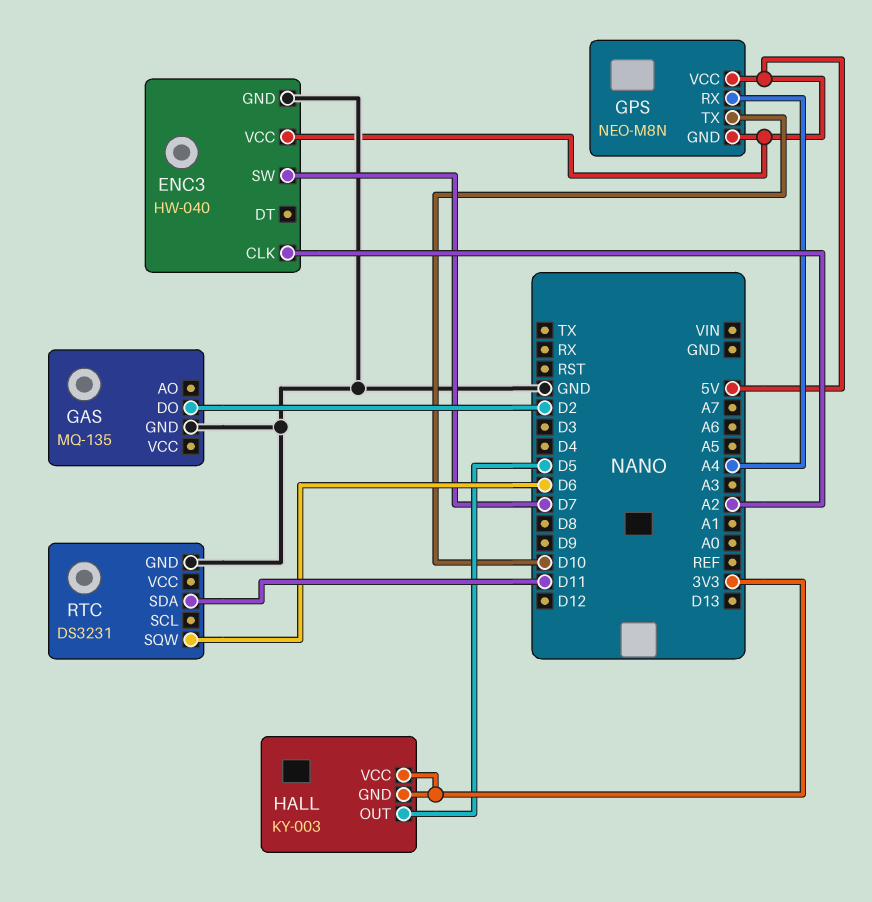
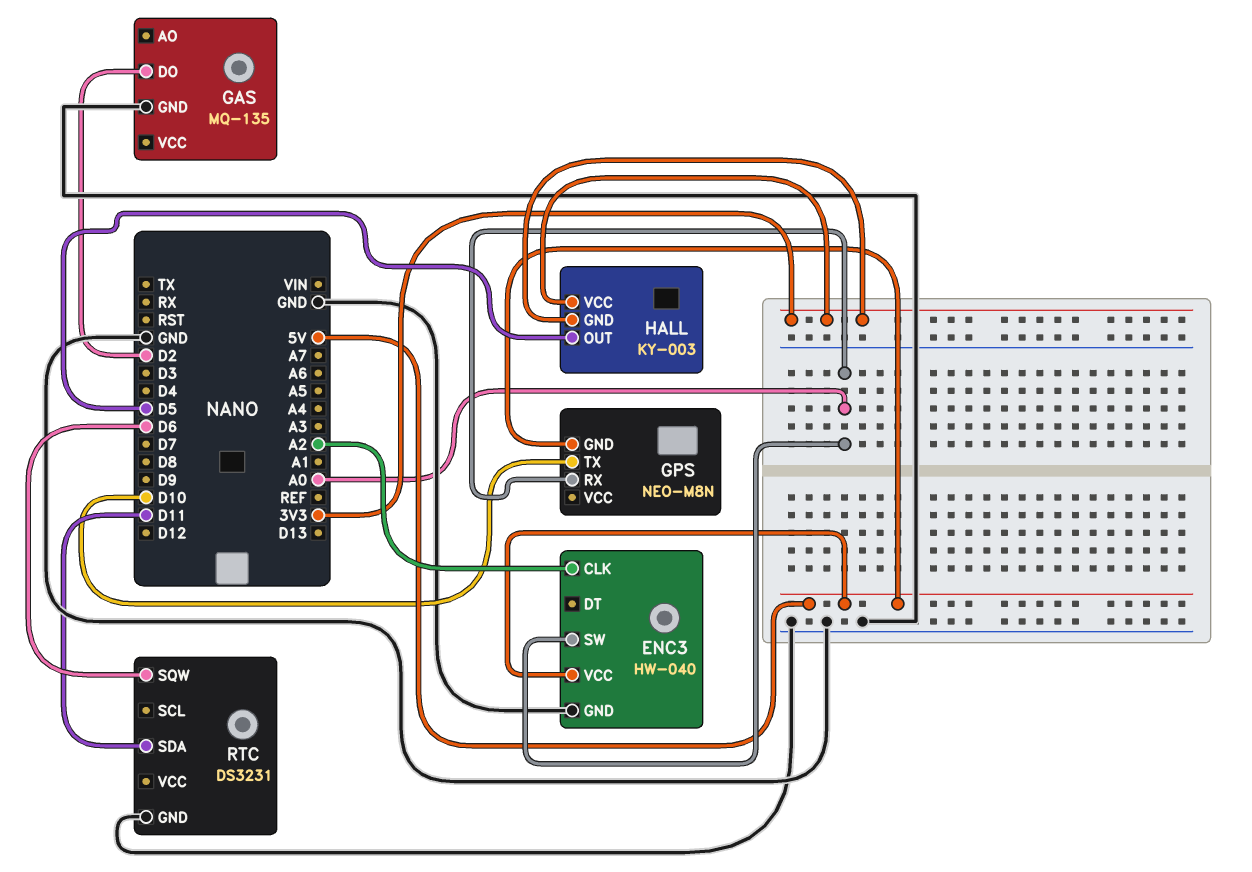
ENC3 pin SW: D7 -> A0
GPS pin RX: A4 -> A0
GPS pin VCC: 5V -> none

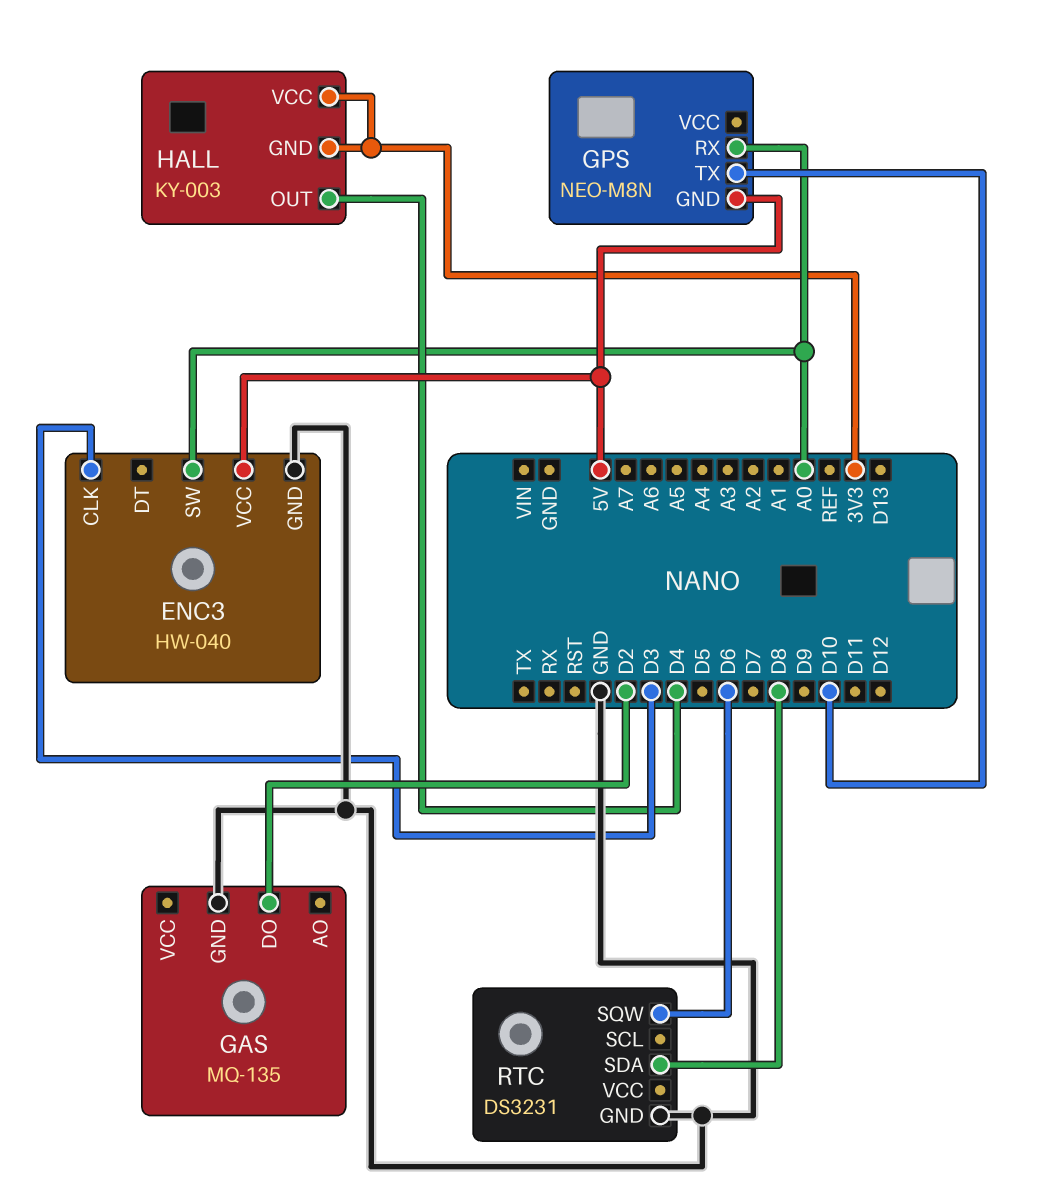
ENC3 pin CLK: A2 -> D3
HALL pin OUT: D5 -> D4
RTC pin SDA: D11 -> D8

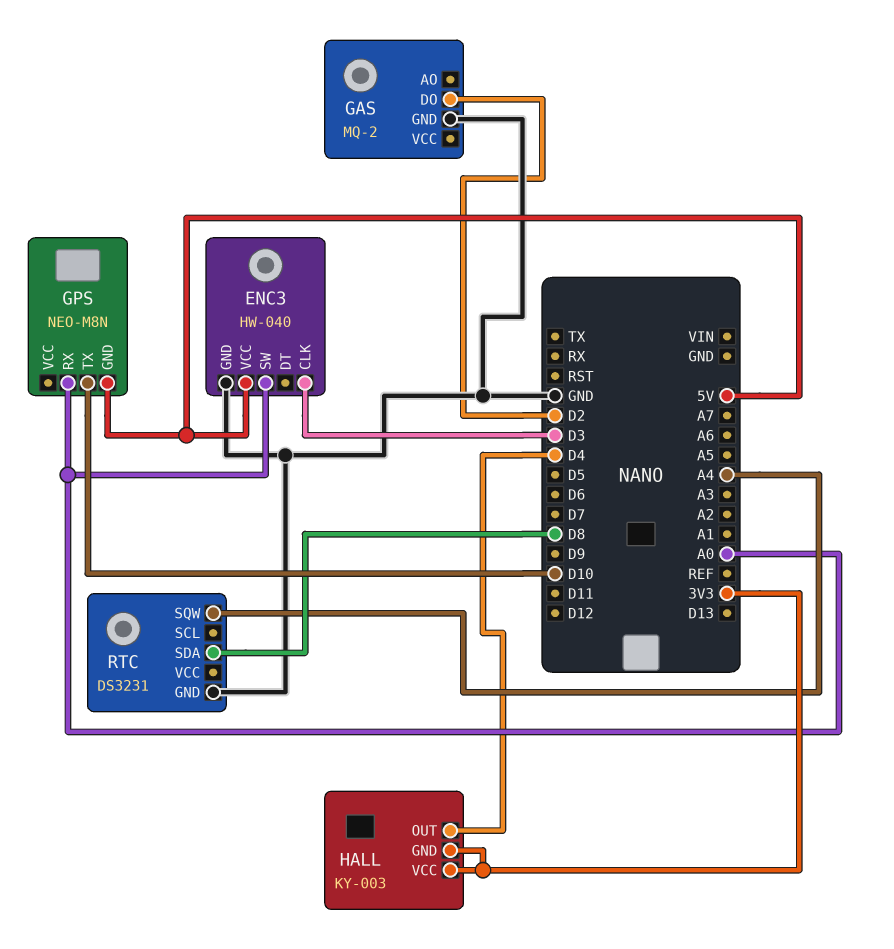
GAS: MQ-135 -> MQ-2
RTC pin SQW: D6 -> A4

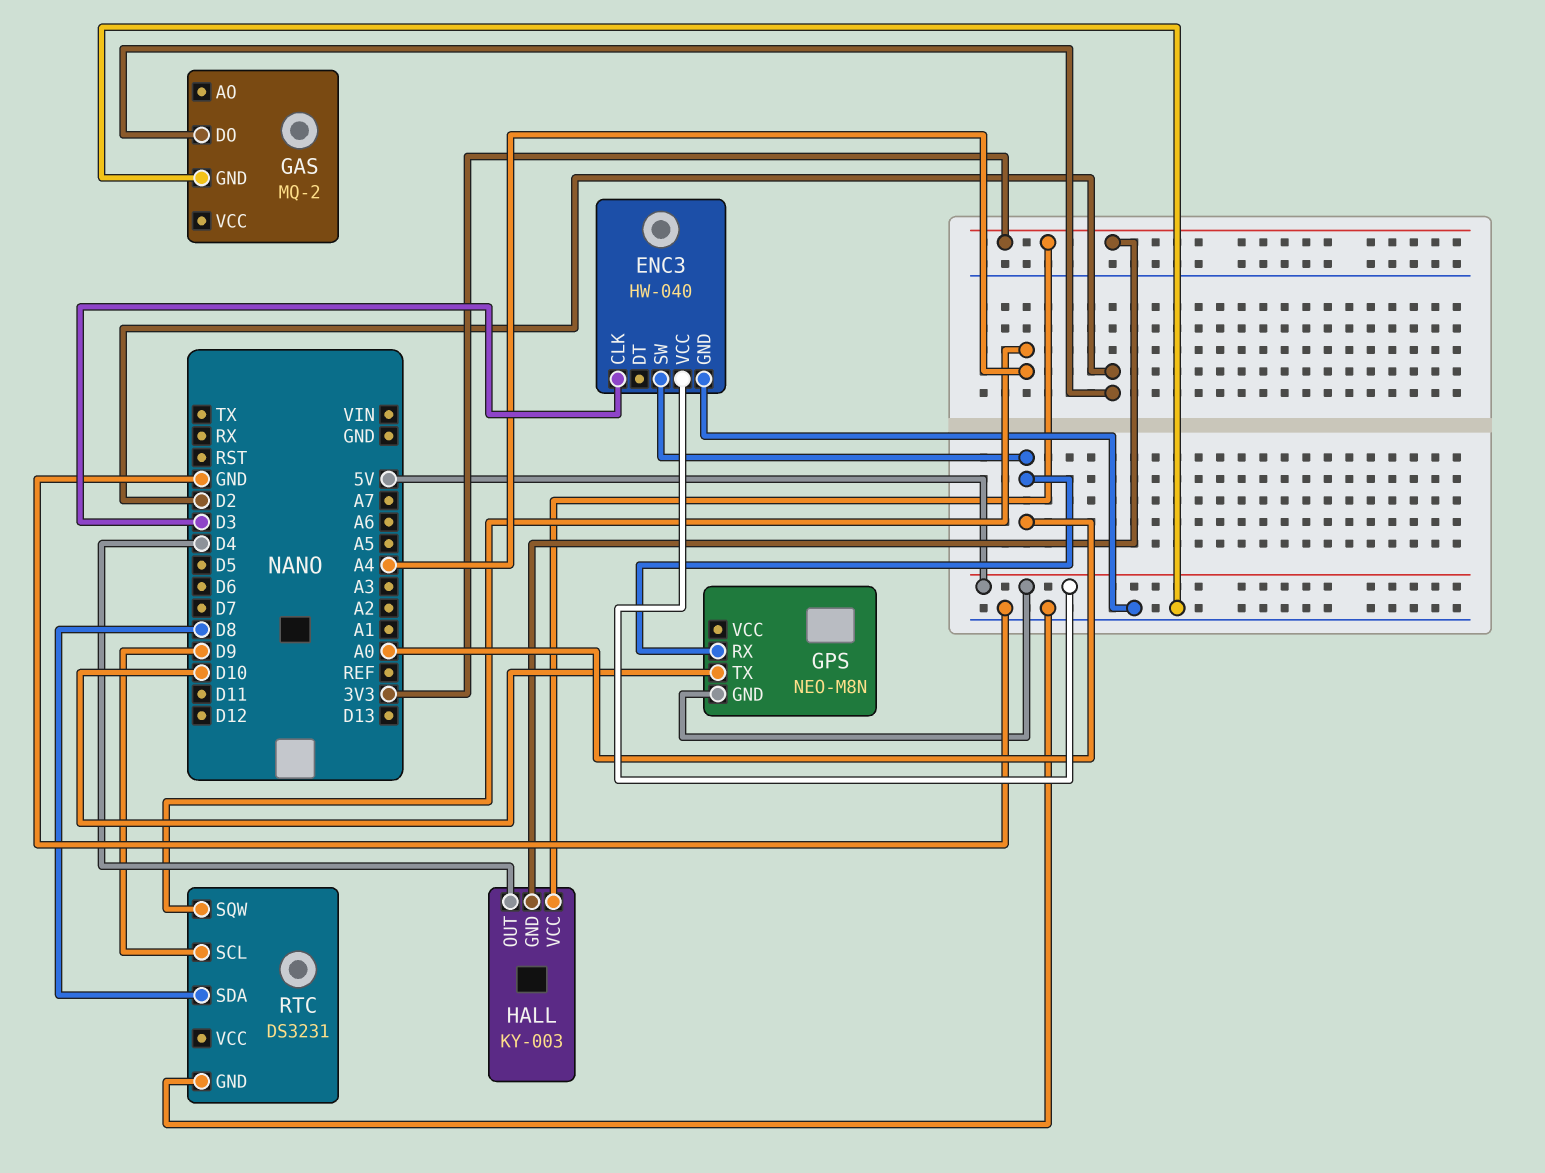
RTC pin SCL: none -> D9

